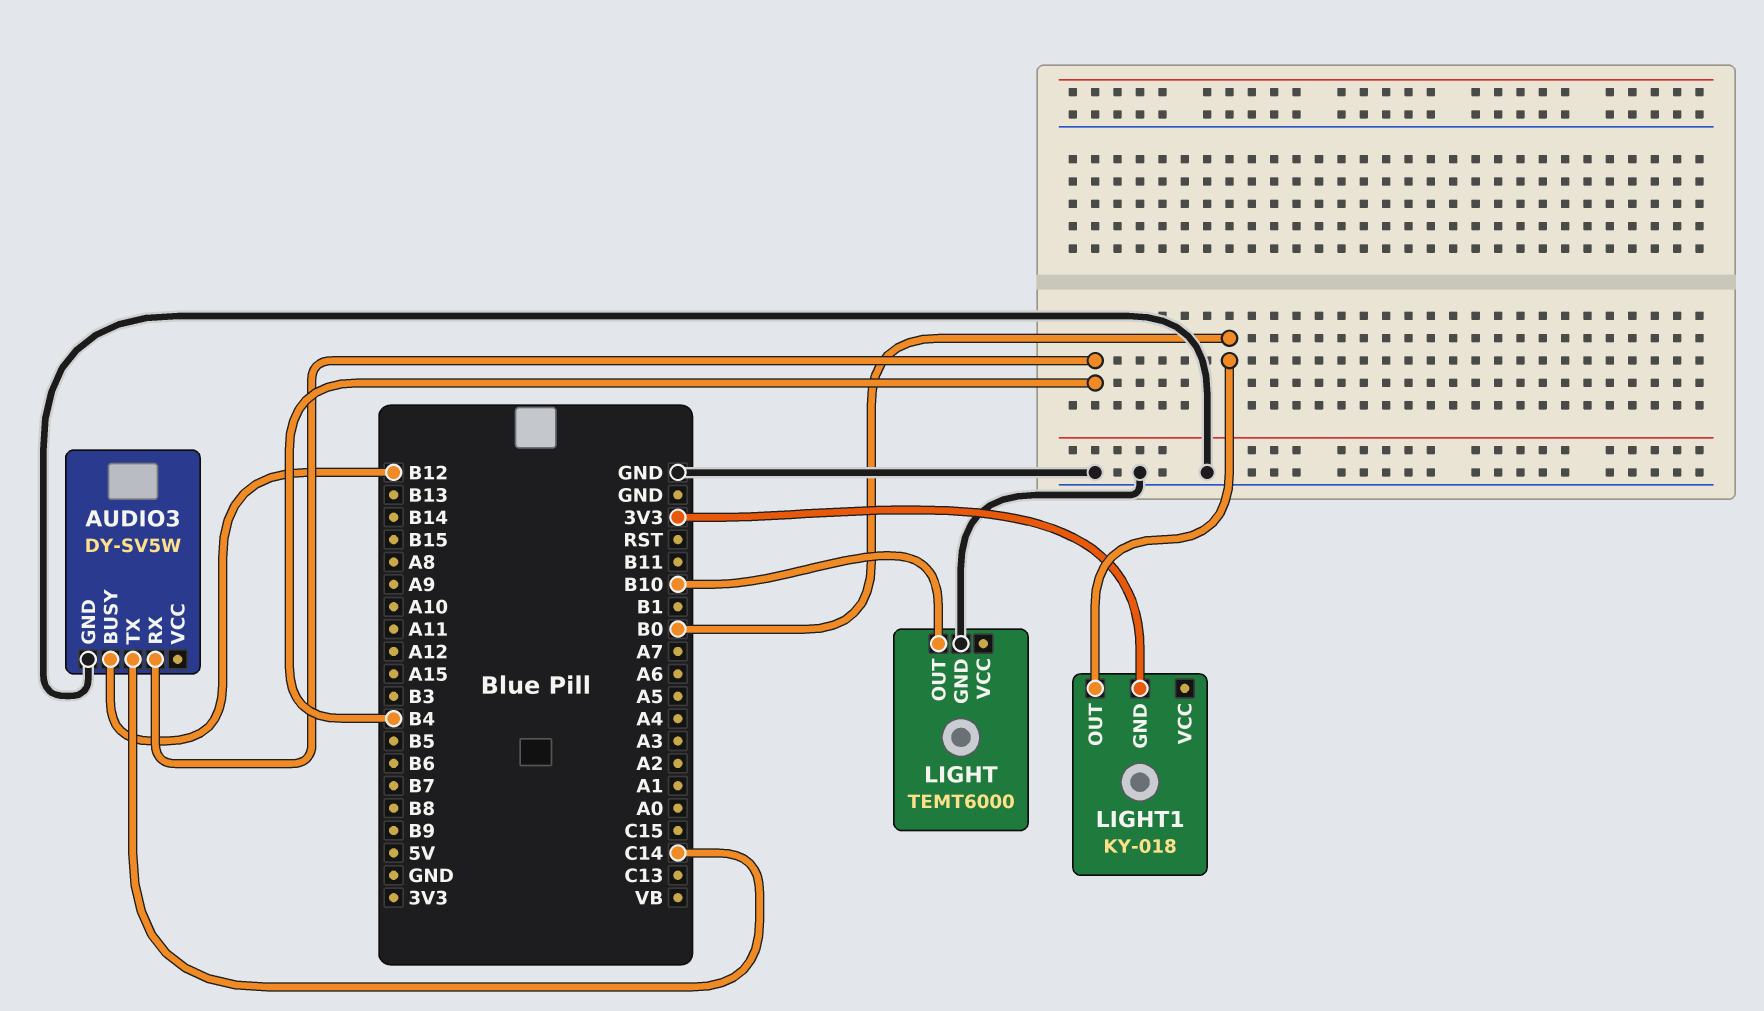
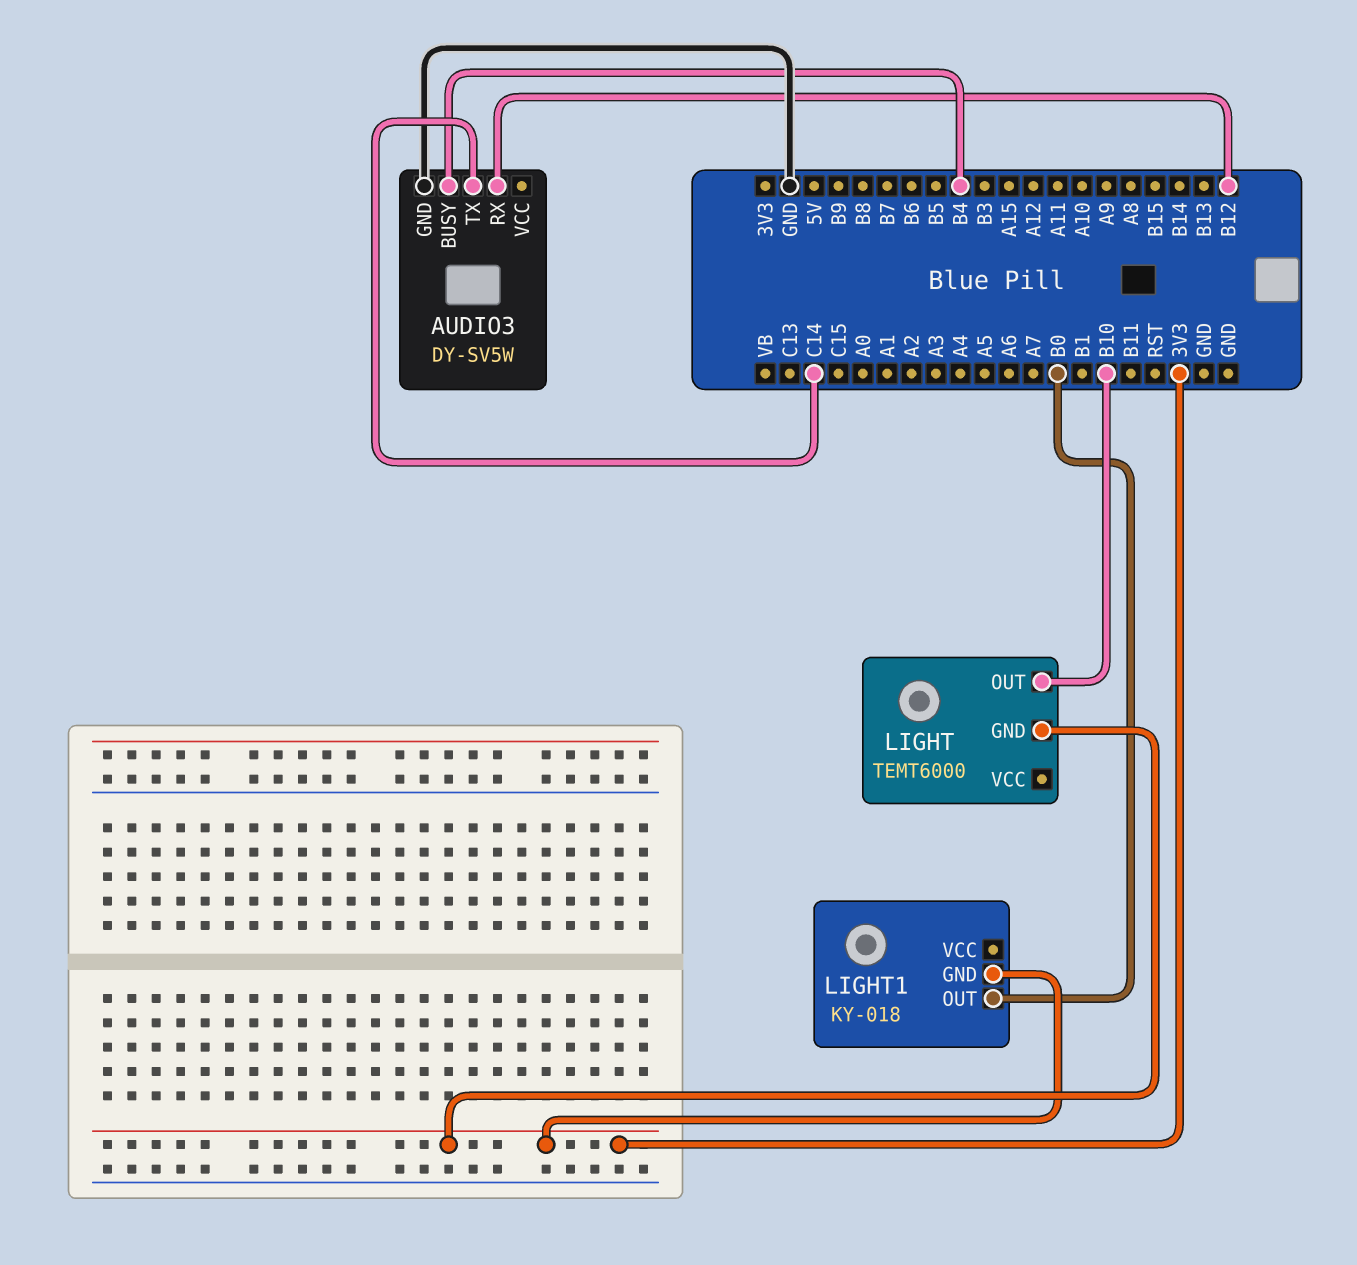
AUDIO3 pin BUSY: B12 -> B4
AUDIO3 pin RX: B4 -> B12
LIGHT pin GND: GND -> 3V3

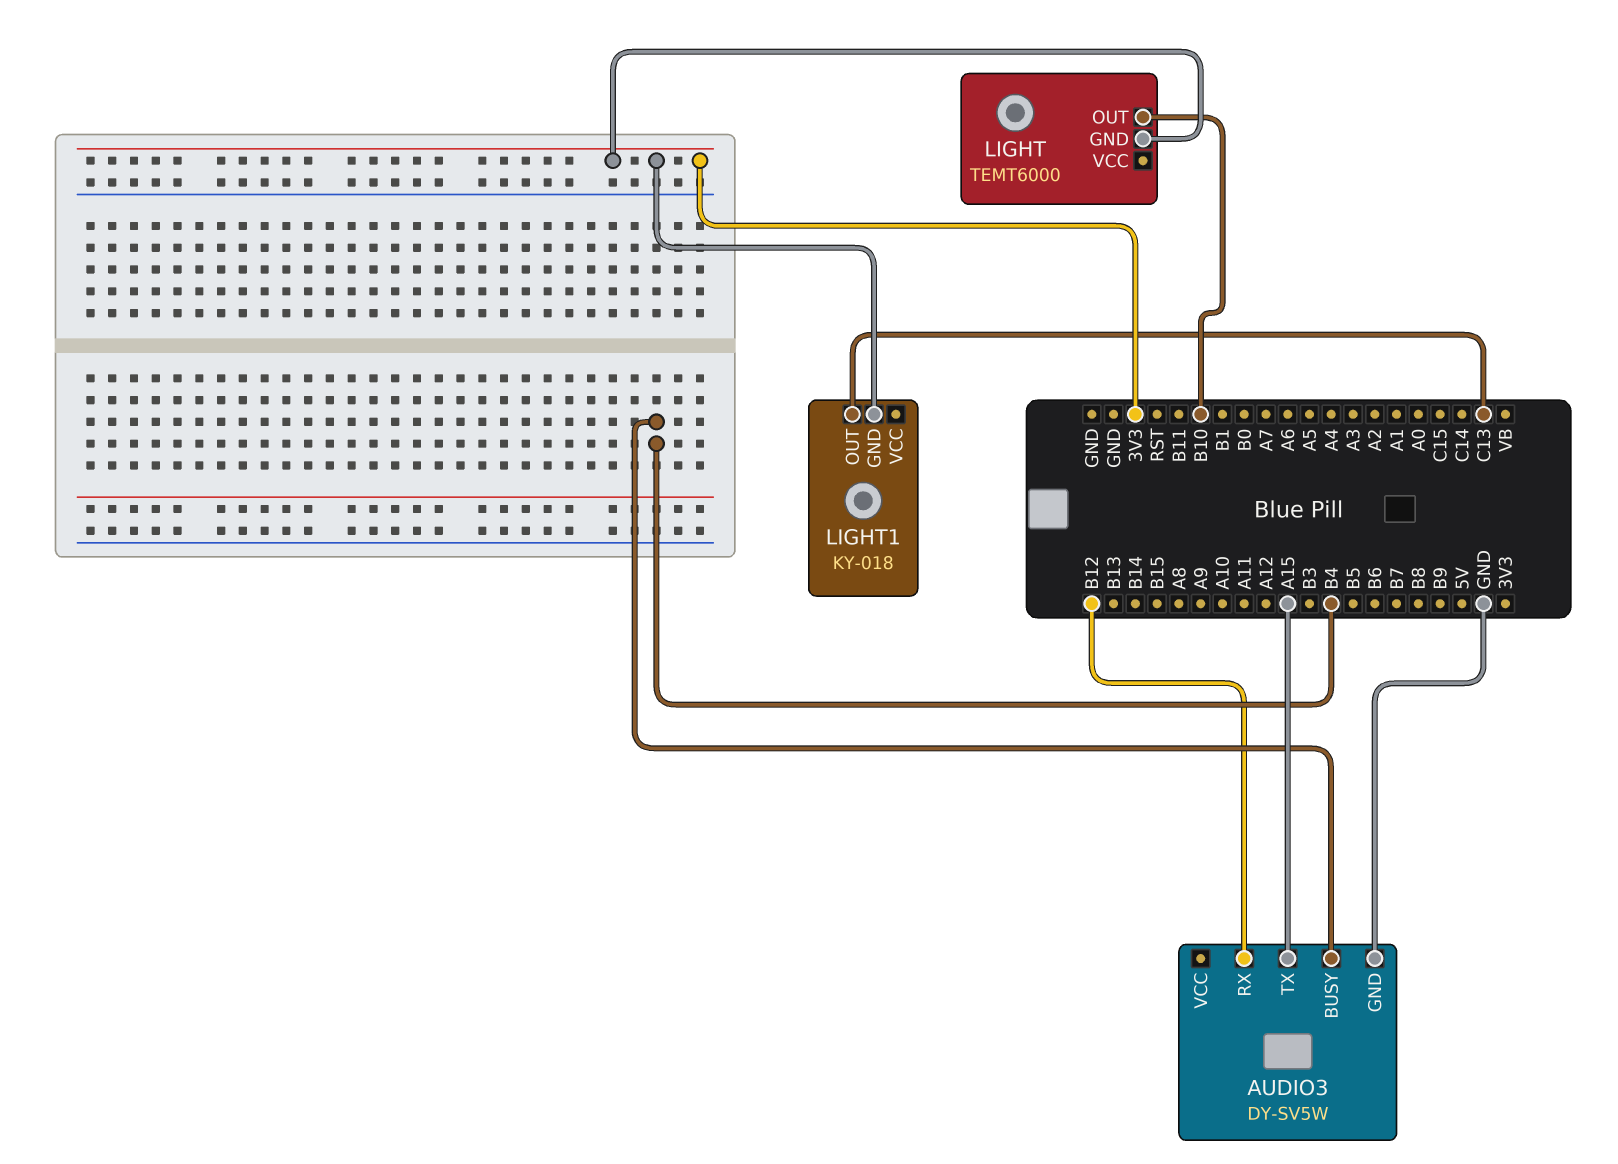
AUDIO3 pin TX: C14 -> A15
LIGHT1 pin OUT: B0 -> C13

